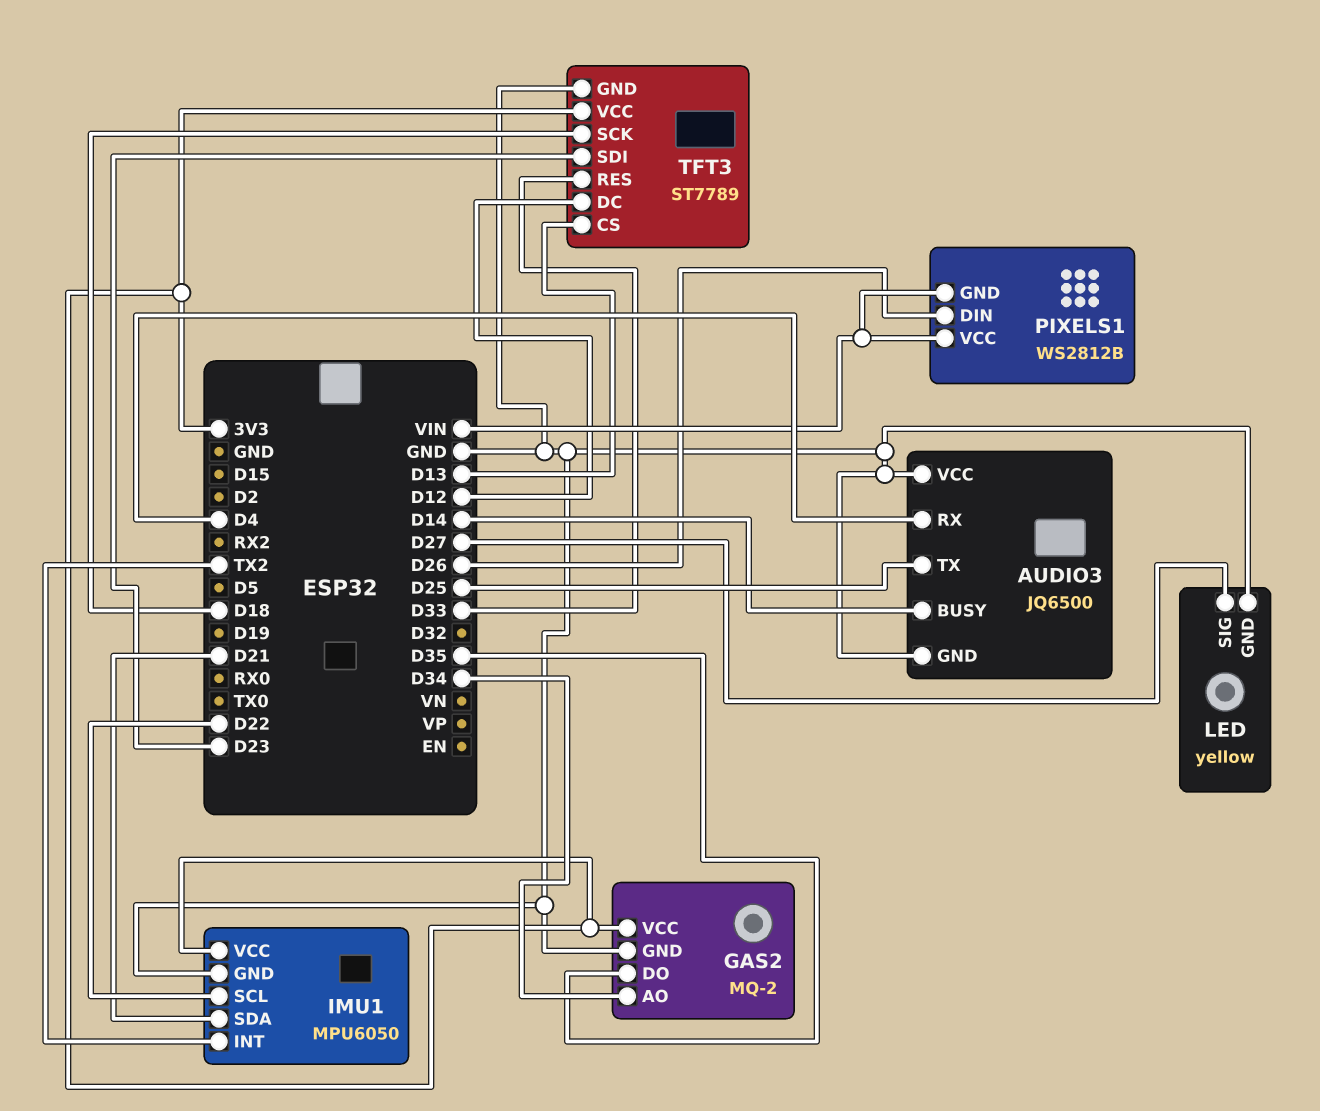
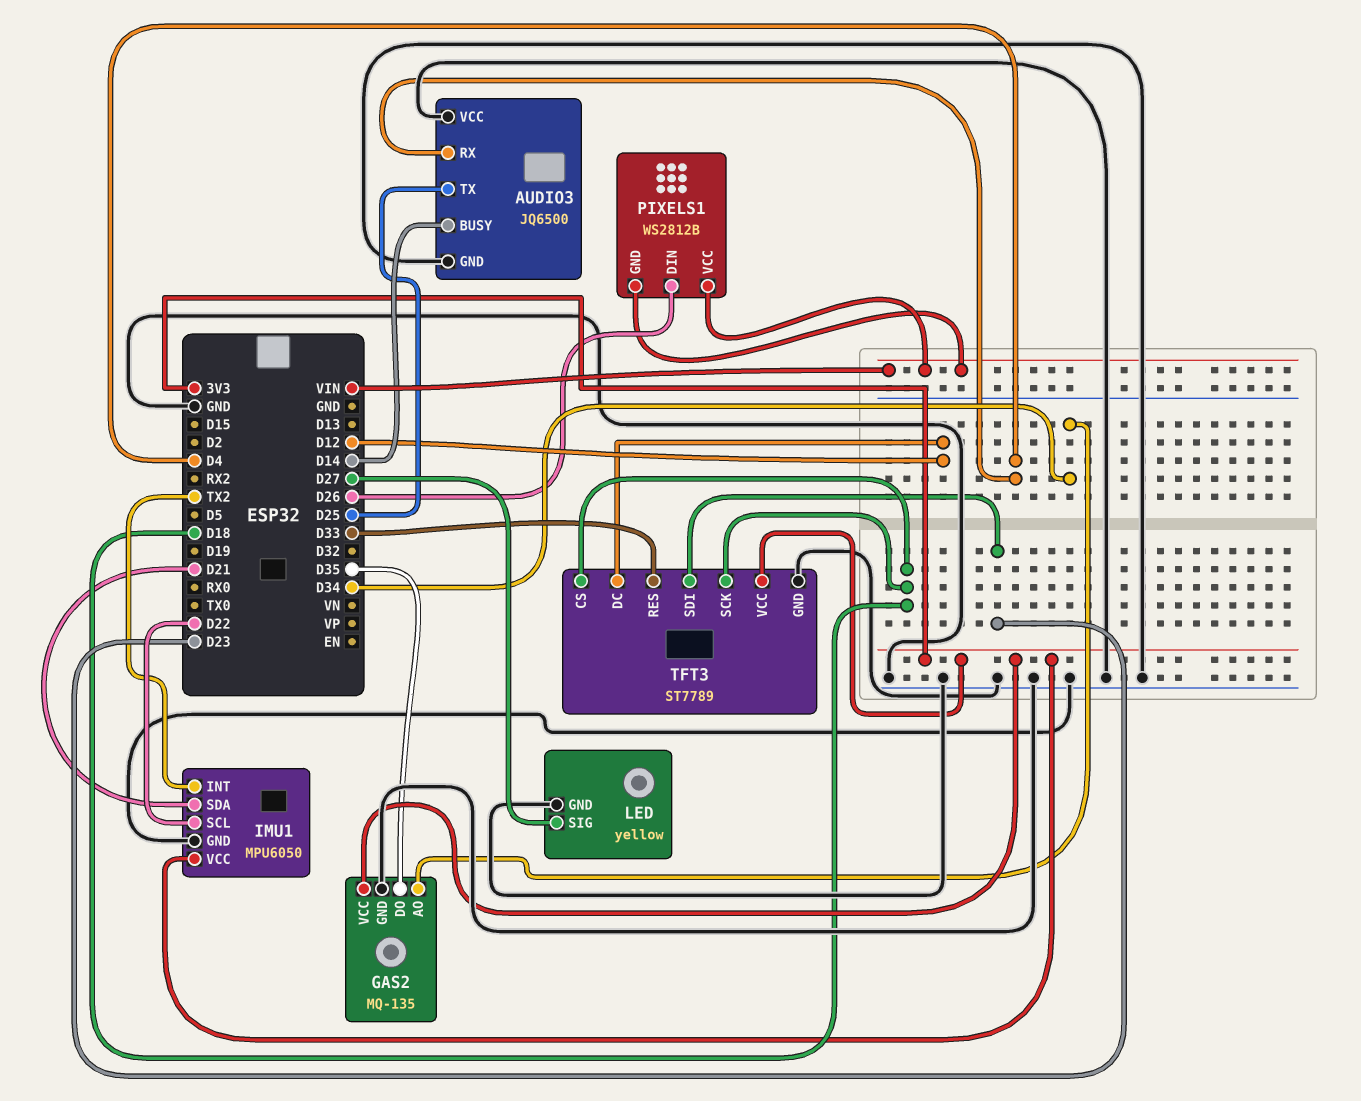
GAS2: MQ-2 -> MQ-135
TFT3 pin CS: D13 -> D18

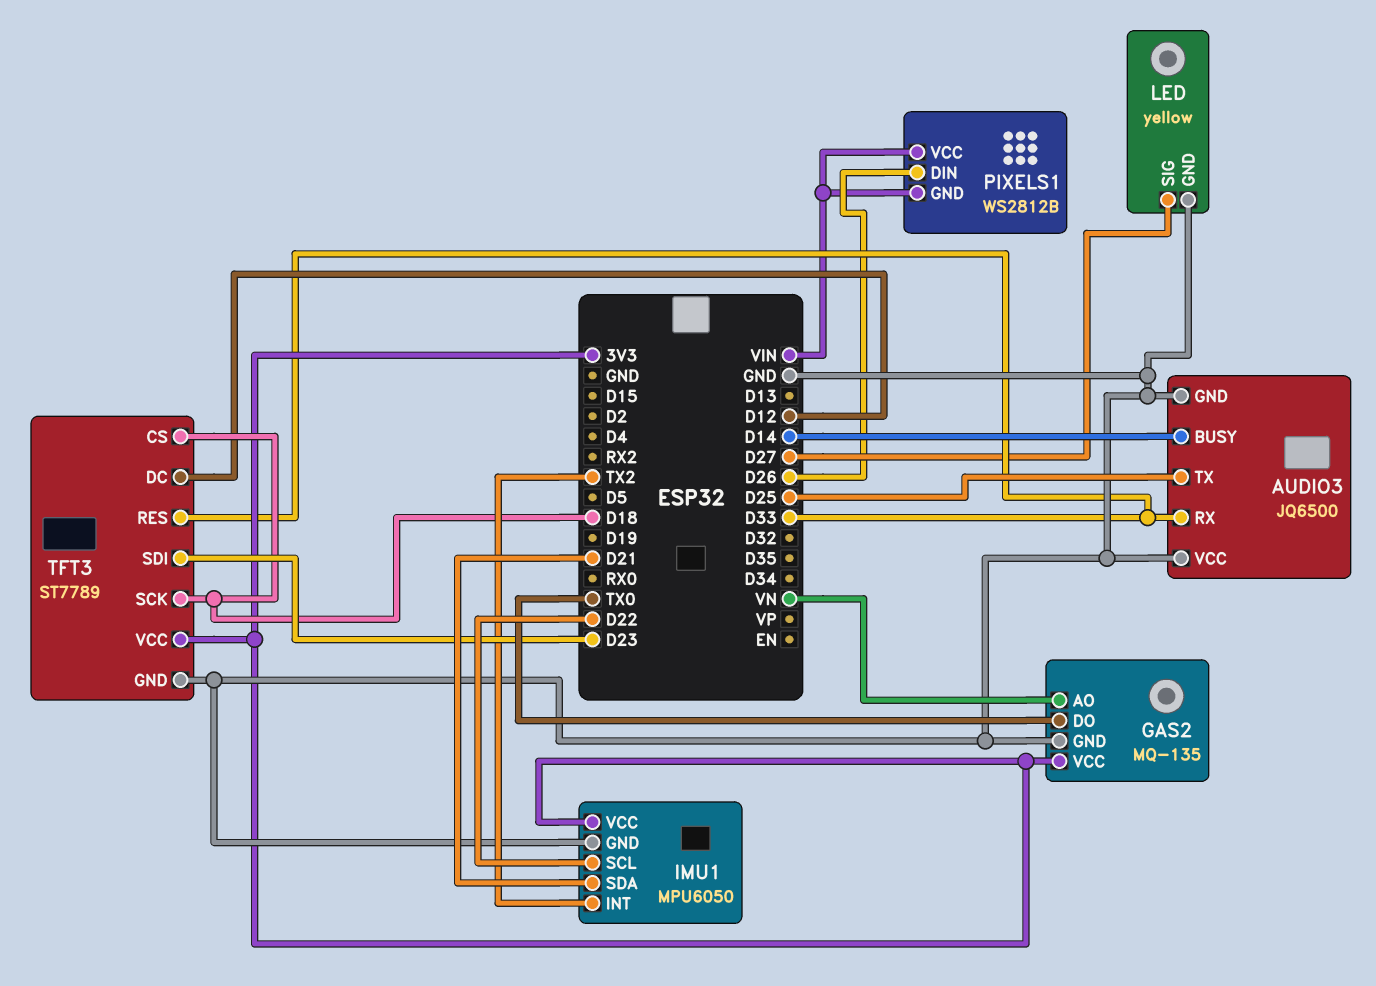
AUDIO3 pin RX: D4 -> D33
GAS2 pin AO: D34 -> VN
GAS2 pin DO: D35 -> TX0

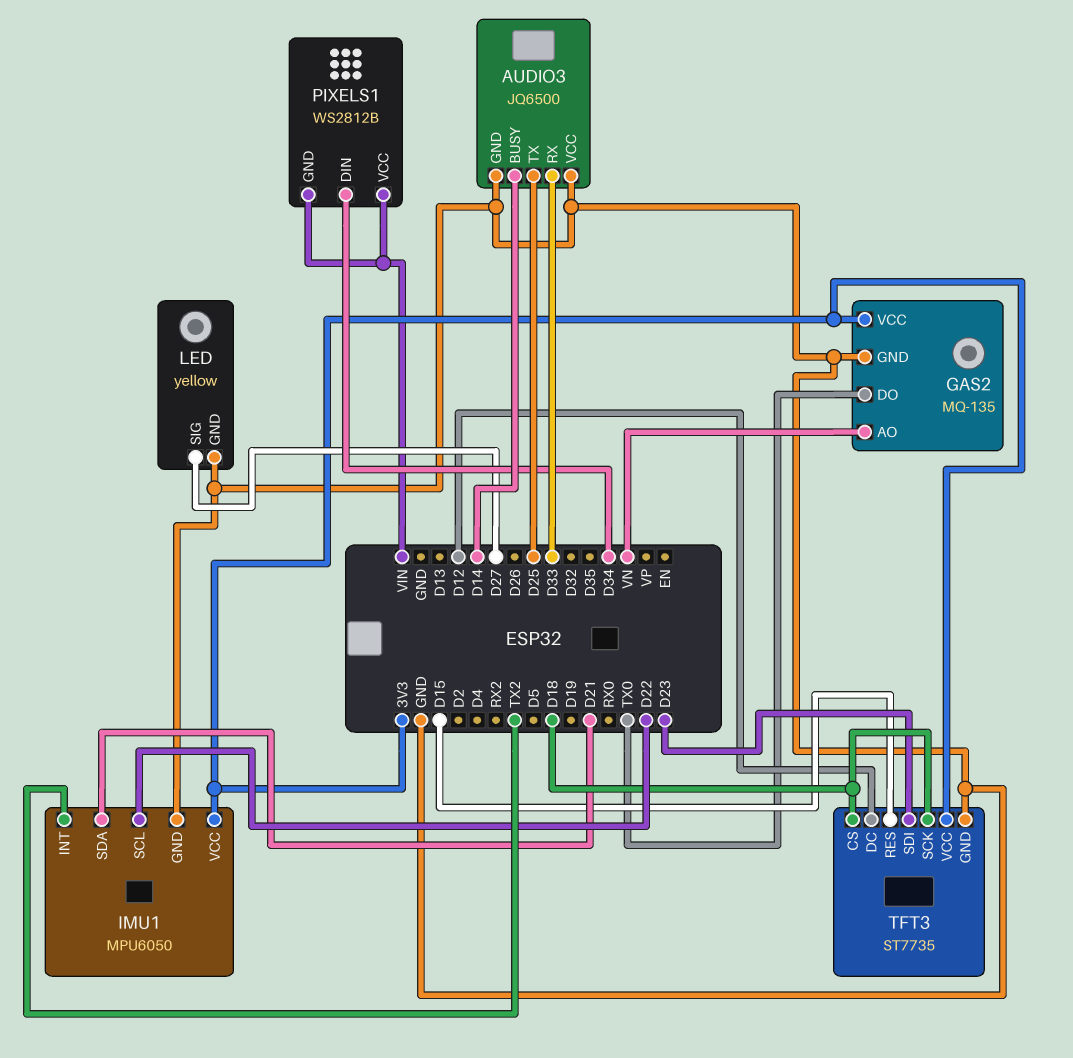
PIXELS1 pin DIN: D26 -> D34
TFT3: ST7789 -> ST7735
TFT3 pin RES: D33 -> D15

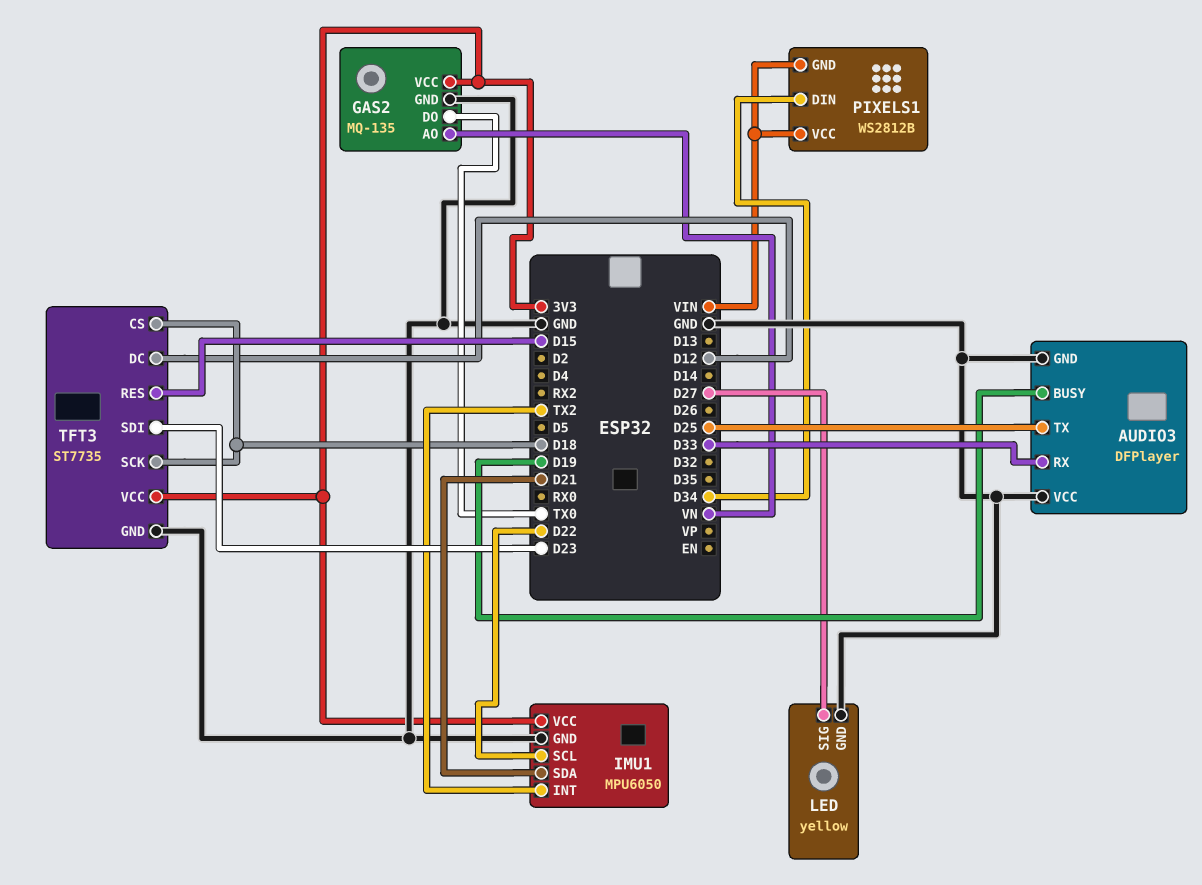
AUDIO3: JQ6500 -> DFPlayer
AUDIO3 pin BUSY: D14 -> D19

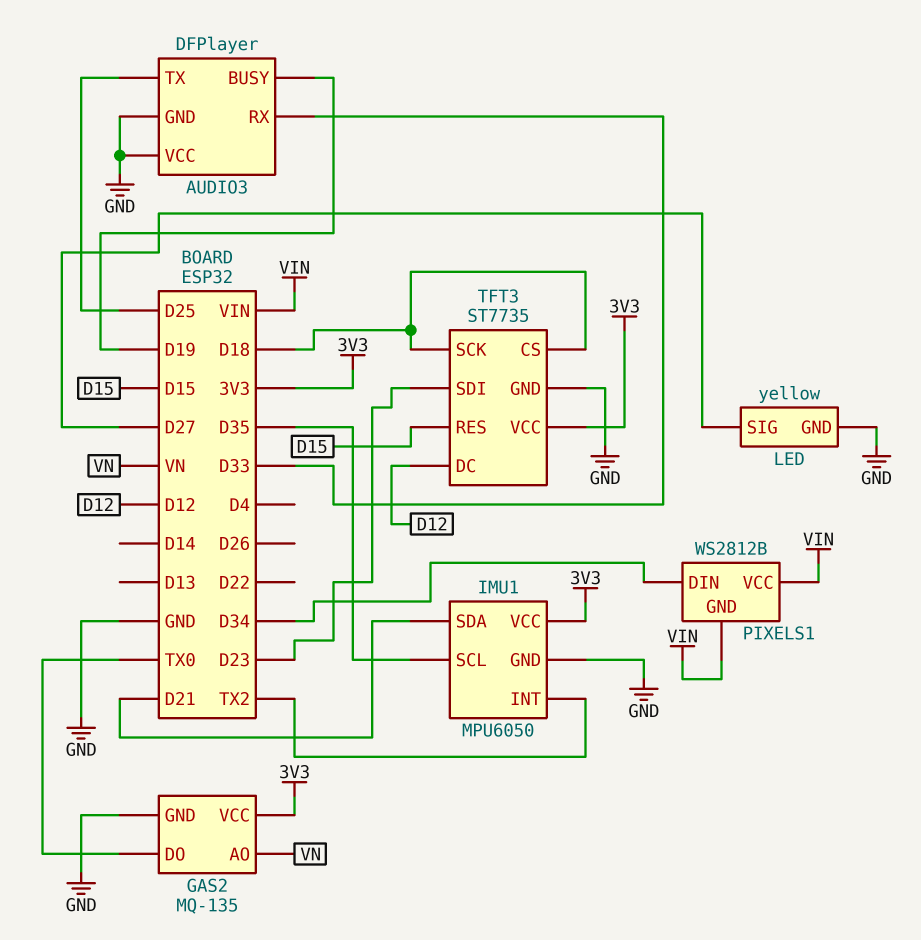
IMU1 pin SCL: D22 -> D35

